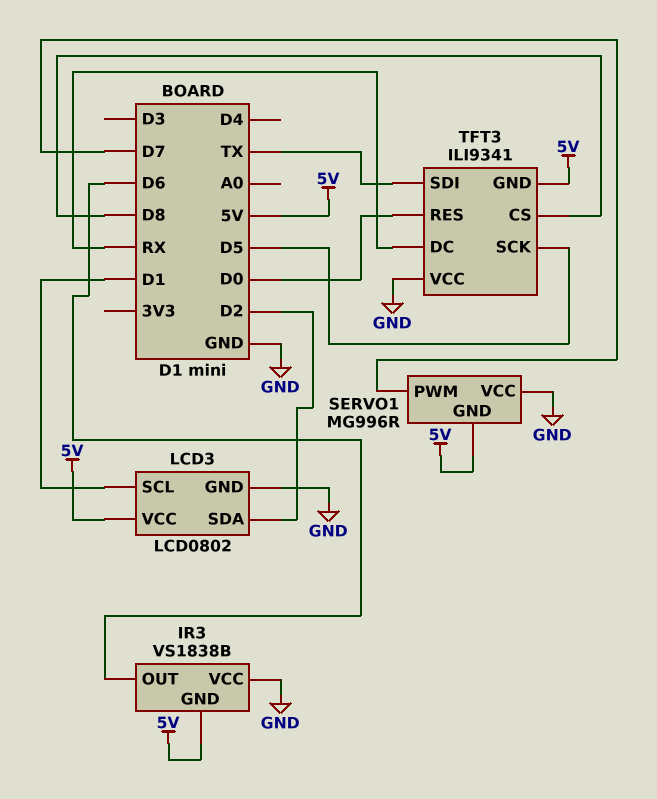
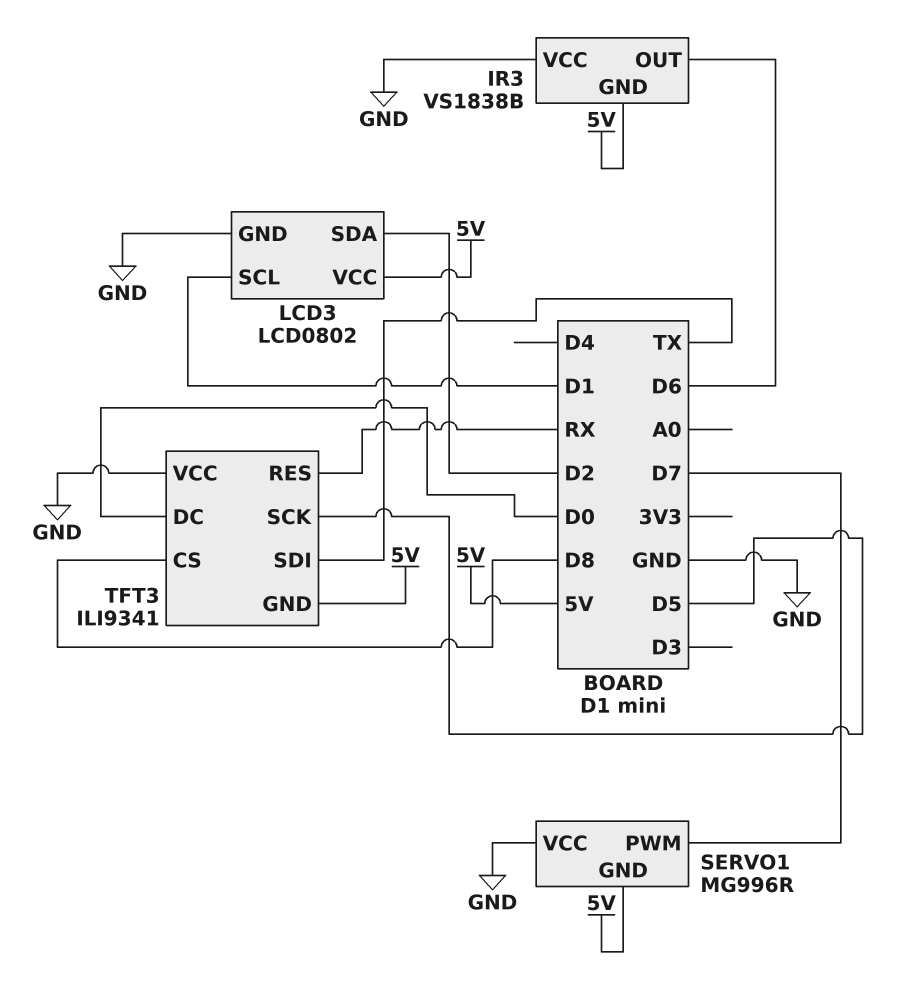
TFT3 pin DC: RX -> D0
TFT3 pin RES: D0 -> RX

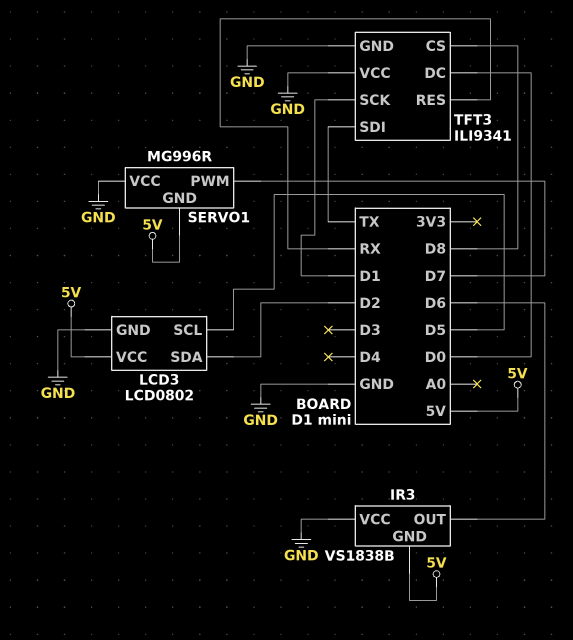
LCD3 pin SCL: D1 -> D5
TFT3 pin GND: 5V -> GND
TFT3 pin SCK: D5 -> D1

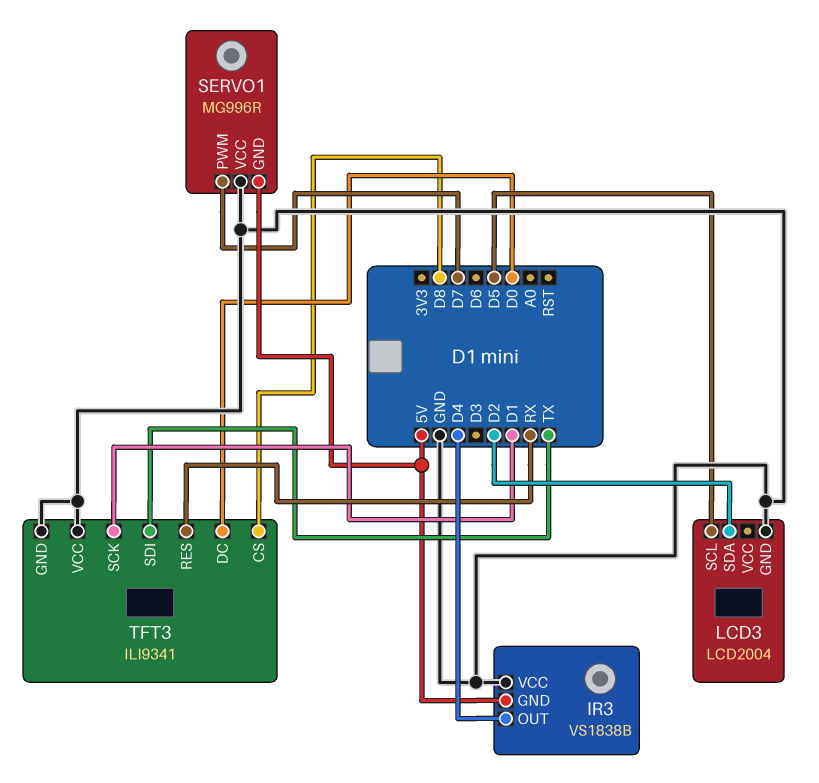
IR3 pin OUT: D6 -> D4
LCD3: LCD0802 -> LCD2004
LCD3 pin VCC: 5V -> none

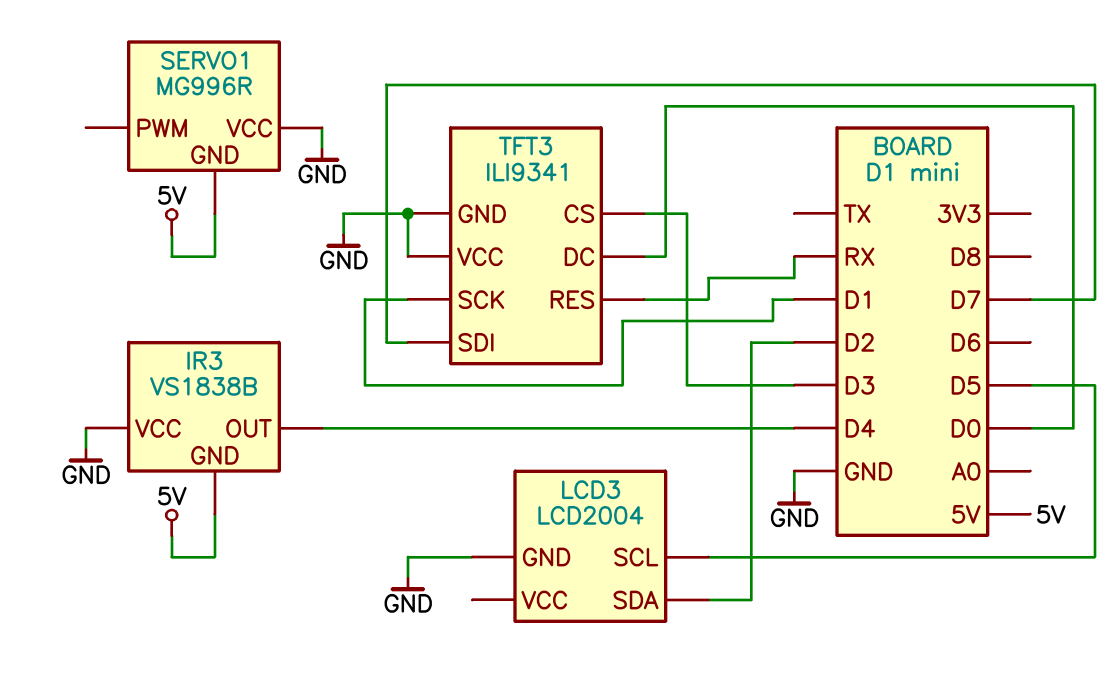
SERVO1 pin PWM: D7 -> none
TFT3 pin CS: D8 -> D3
TFT3 pin SDI: TX -> D7

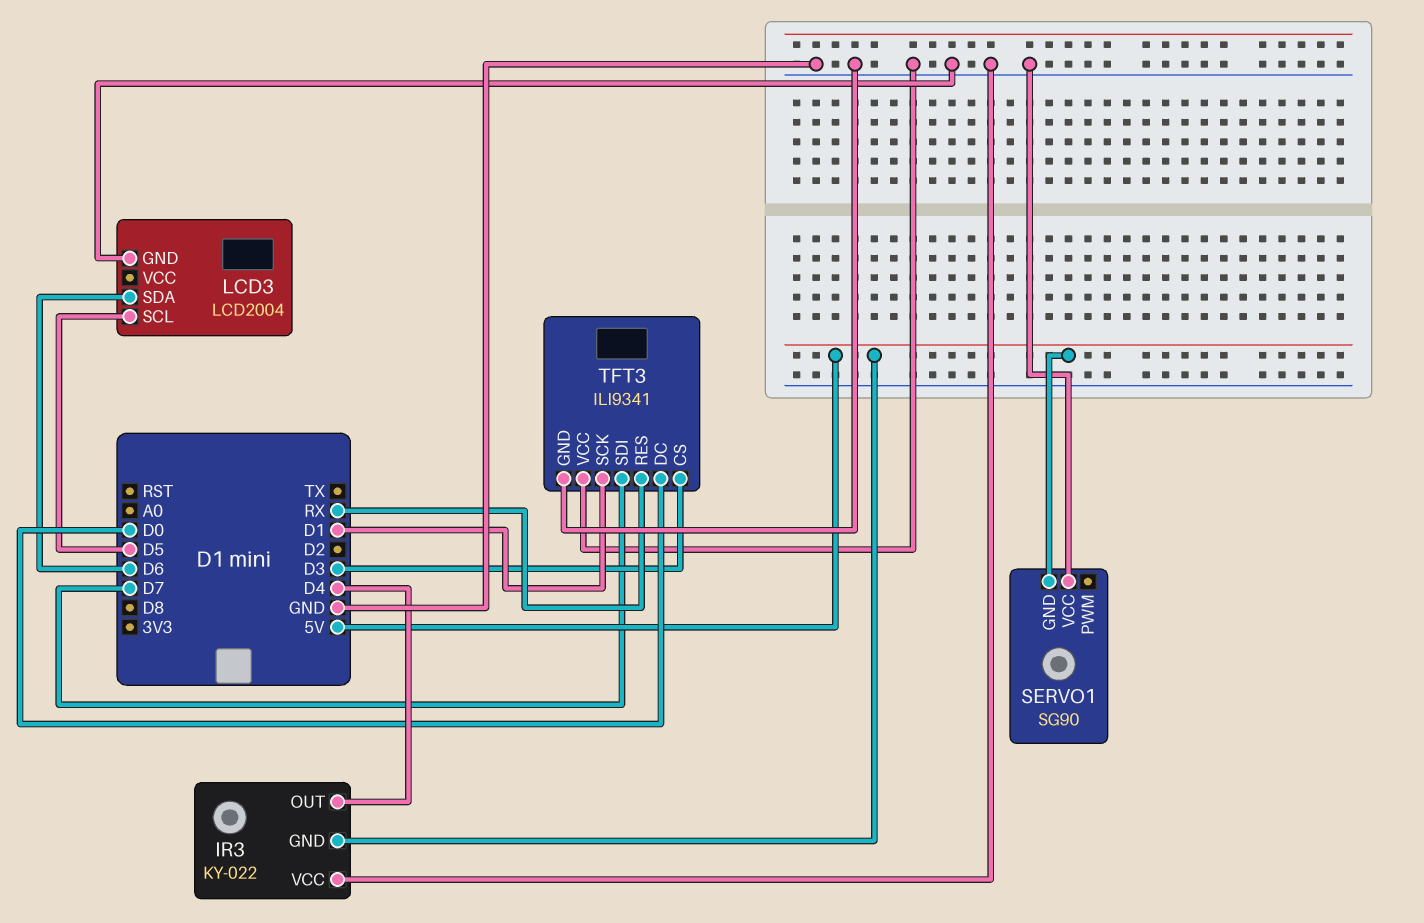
IR3: VS1838B -> KY-022
LCD3 pin SDA: D2 -> D6
SERVO1: MG996R -> SG90

